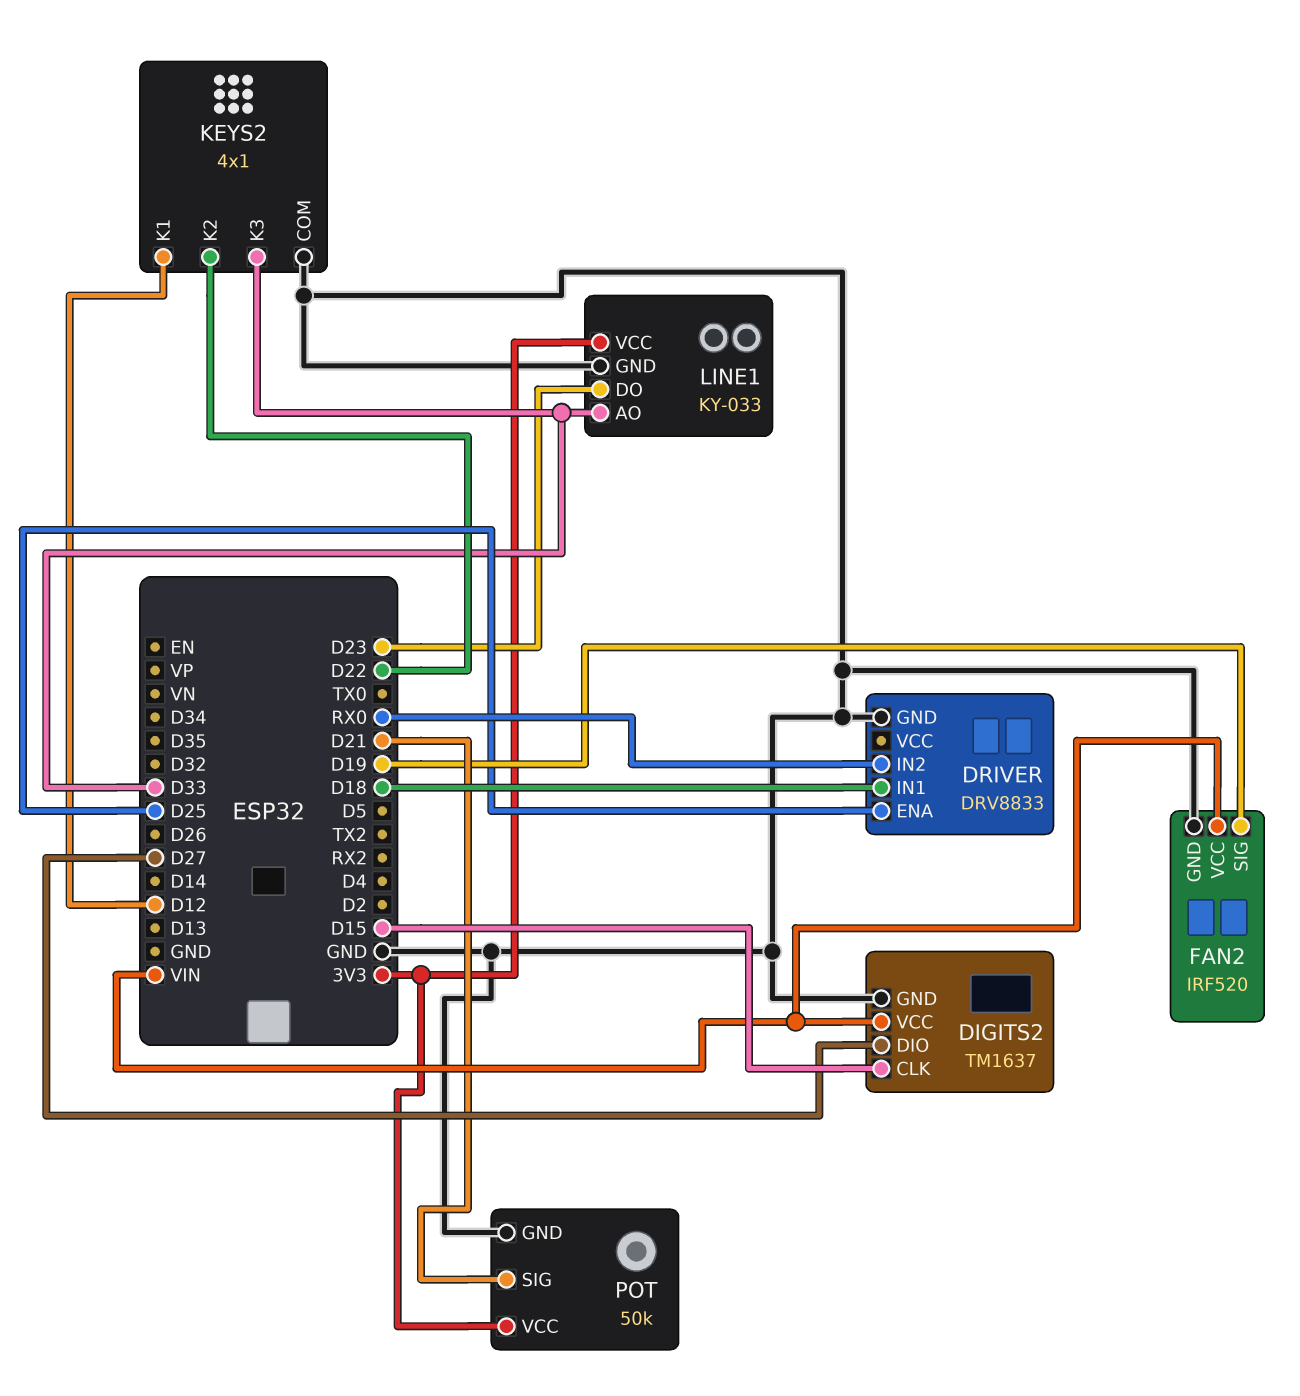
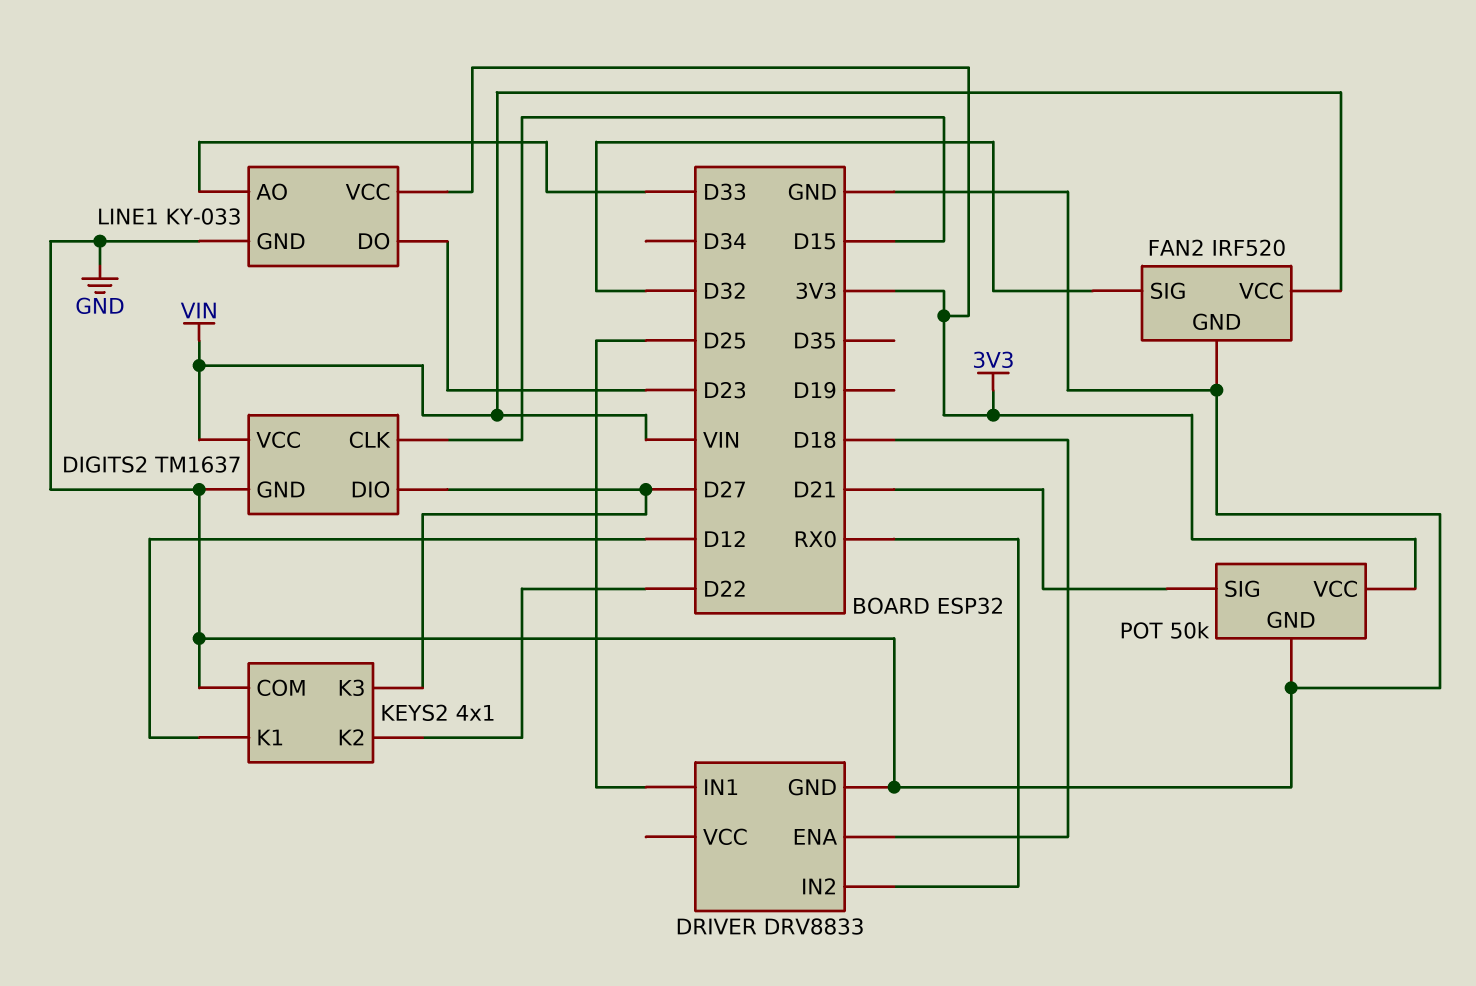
DRIVER pin ENA: D25 -> D18
DRIVER pin IN1: D18 -> D25
FAN2 pin SIG: D19 -> D32
KEYS2 pin K3: D33 -> D27

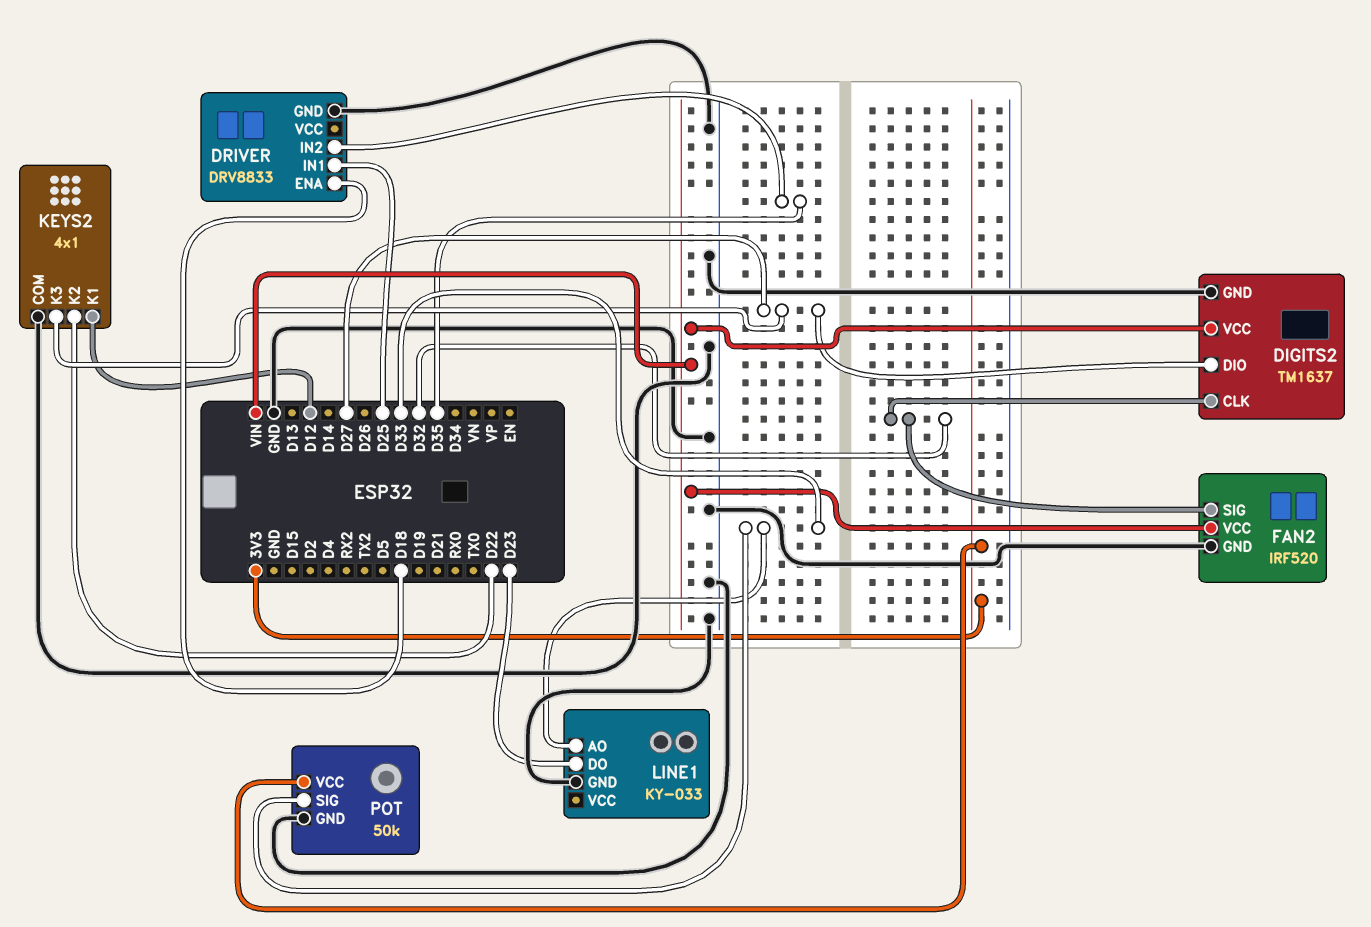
DIGITS2 pin CLK: D15 -> D32
DRIVER pin IN2: RX0 -> D35
LINE1 pin VCC: 3V3 -> none
POT pin SIG: D21 -> D33

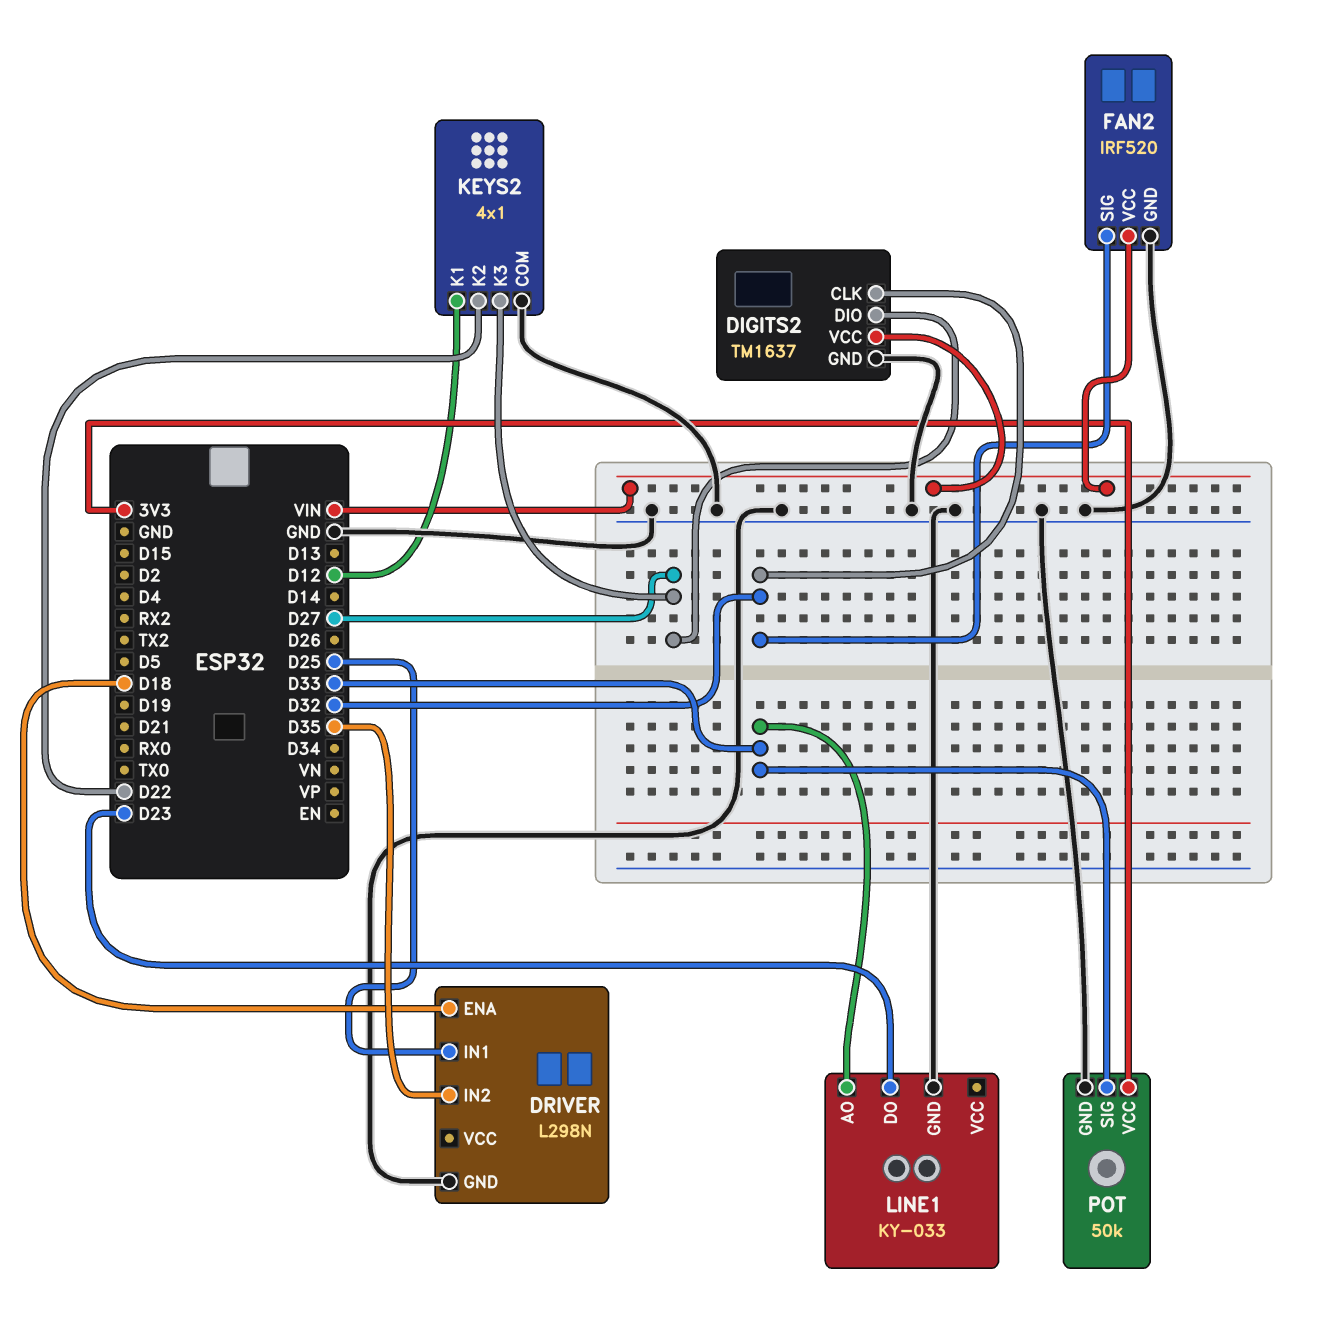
DRIVER: DRV8833 -> L298N

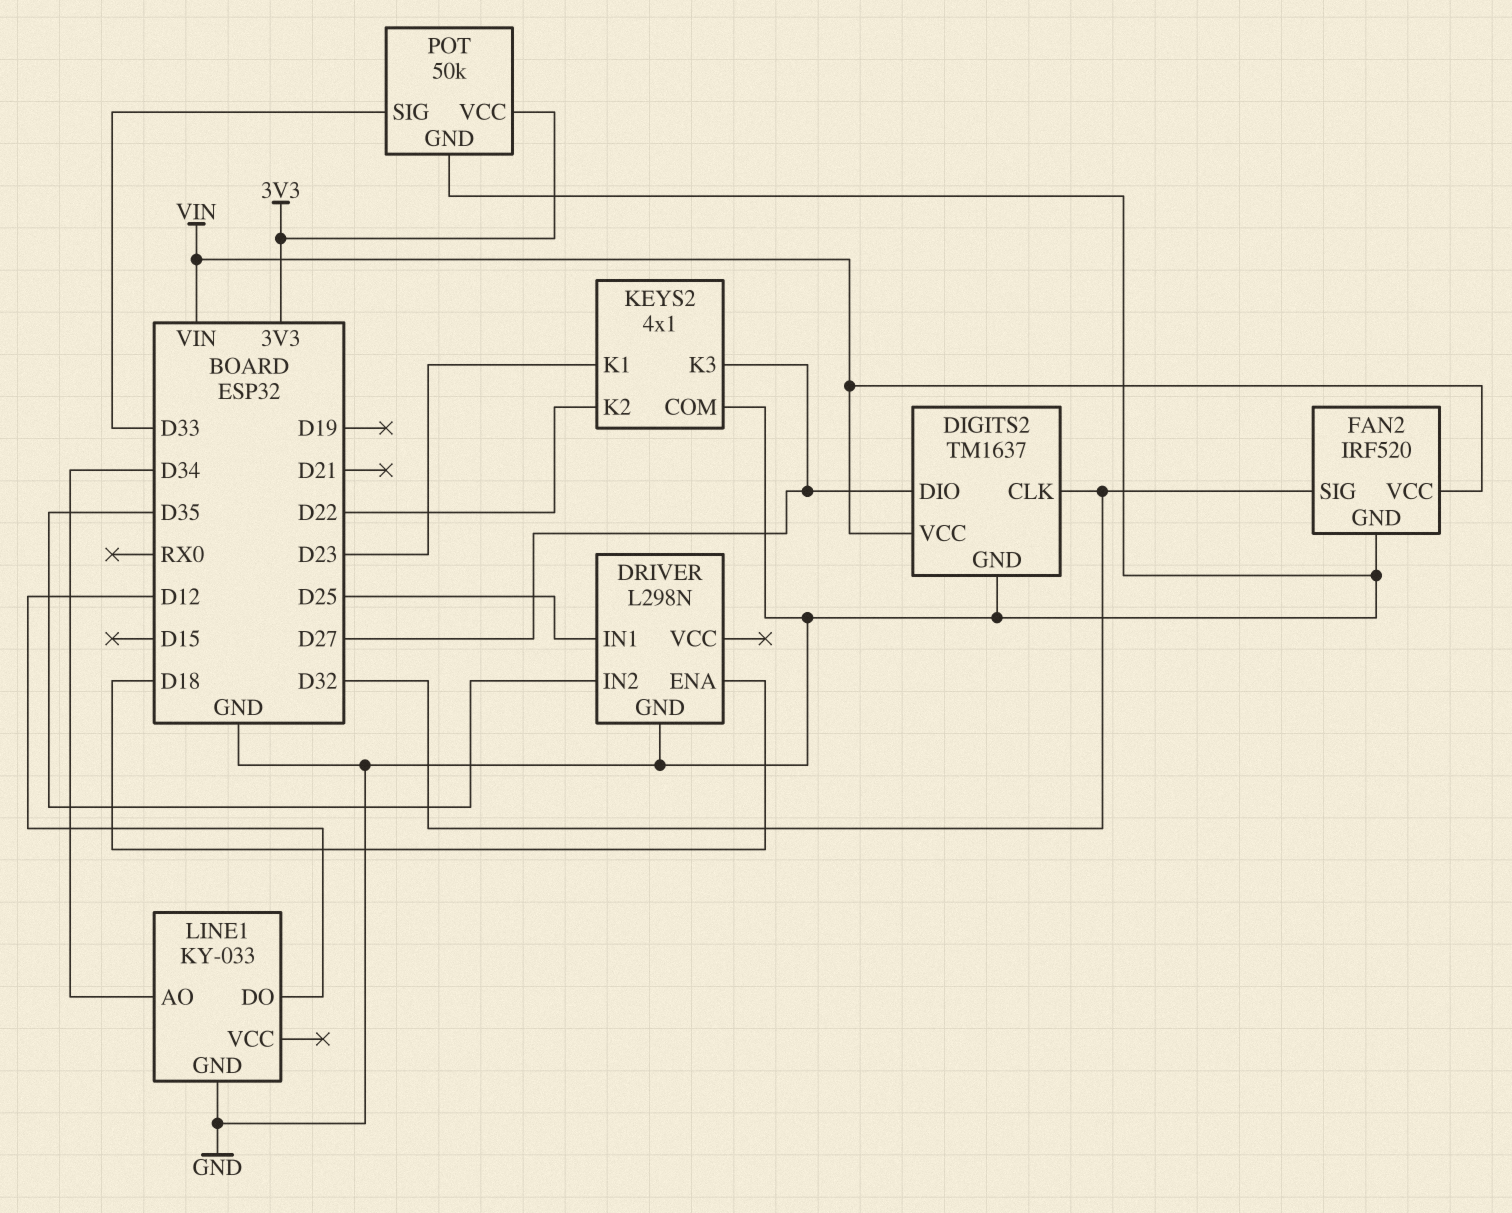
KEYS2 pin K1: D12 -> D23
LINE1 pin AO: D33 -> D34
LINE1 pin DO: D23 -> D12

